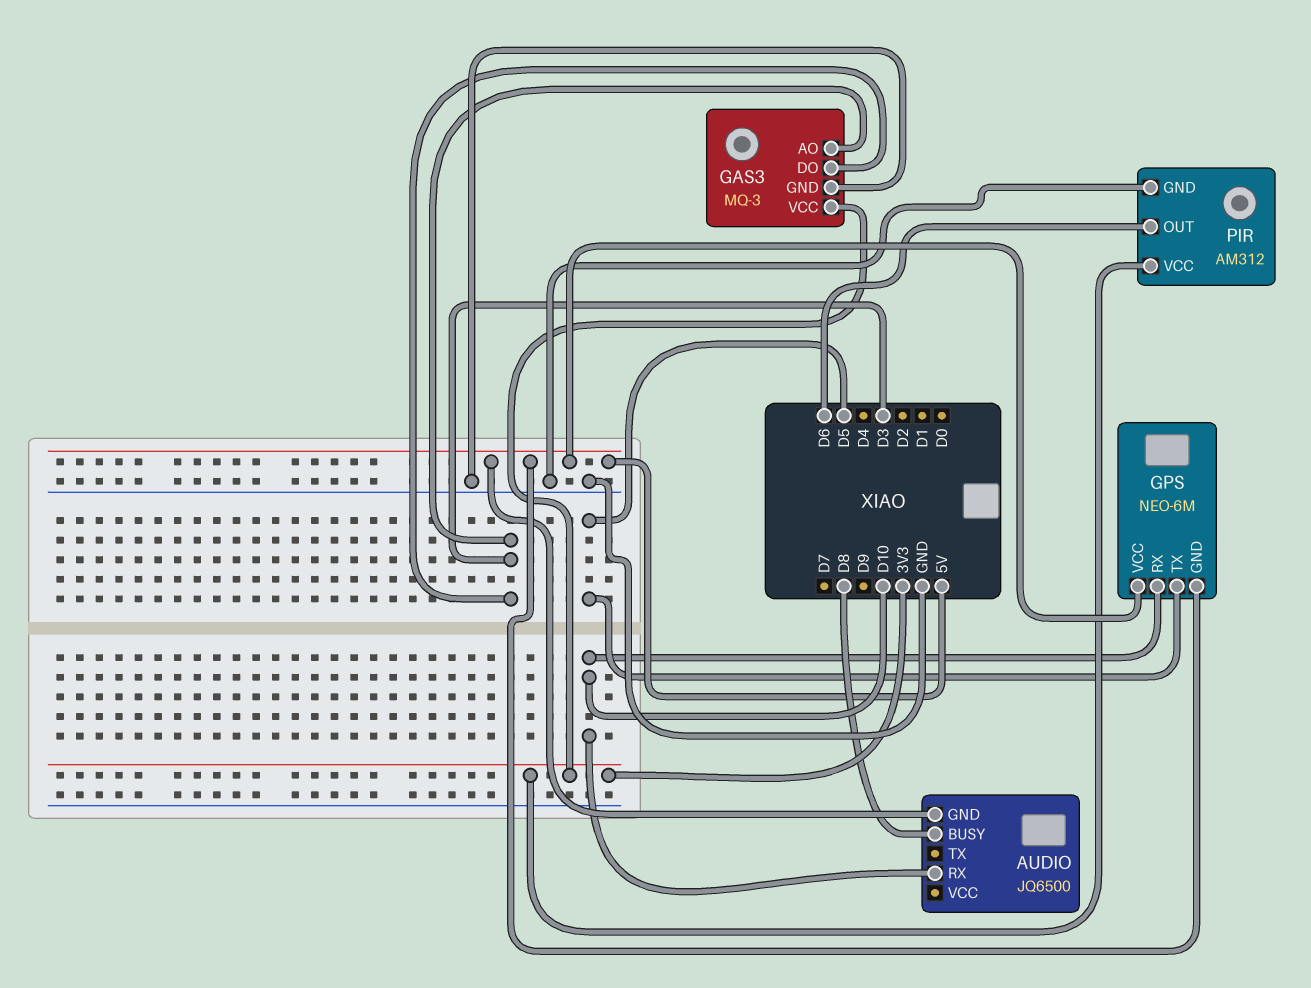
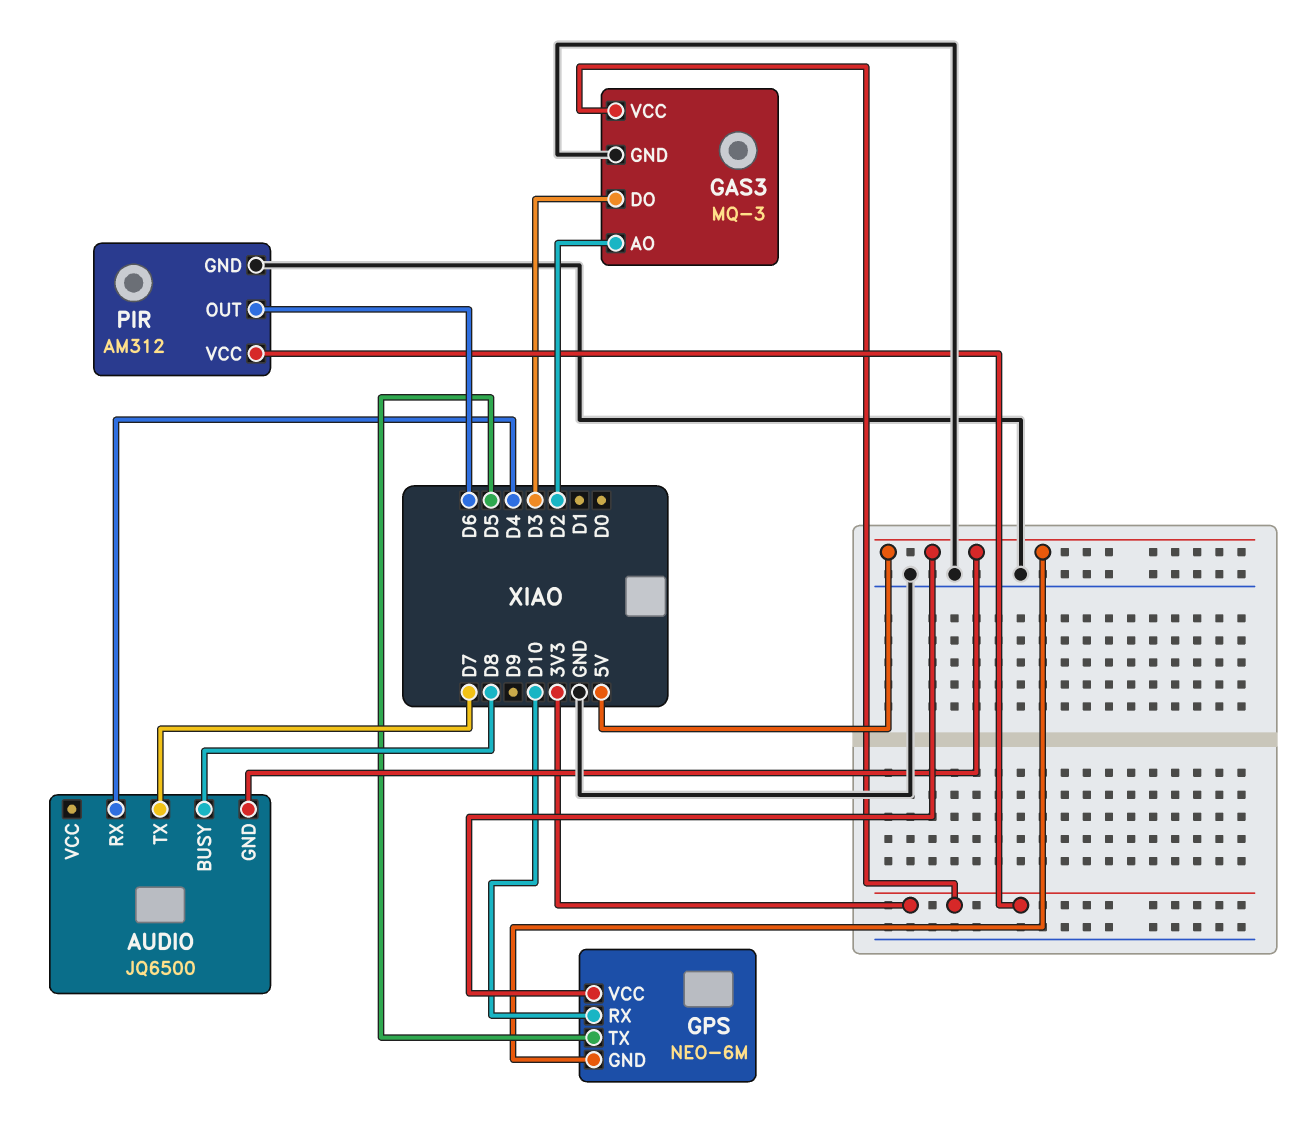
AUDIO pin RX: D10 -> D4
AUDIO pin TX: none -> D7
GAS3 pin AO: D3 -> D2

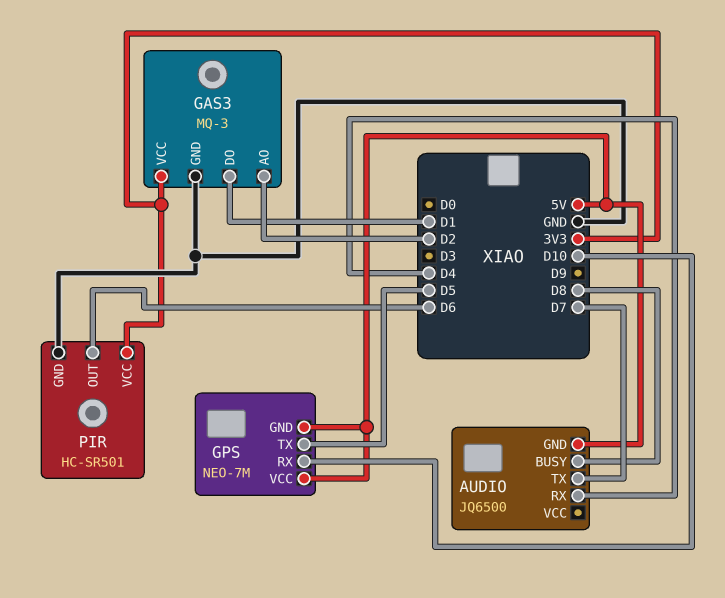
GAS3 pin DO: D3 -> D1
GPS: NEO-6M -> NEO-7M
PIR: AM312 -> HC-SR501

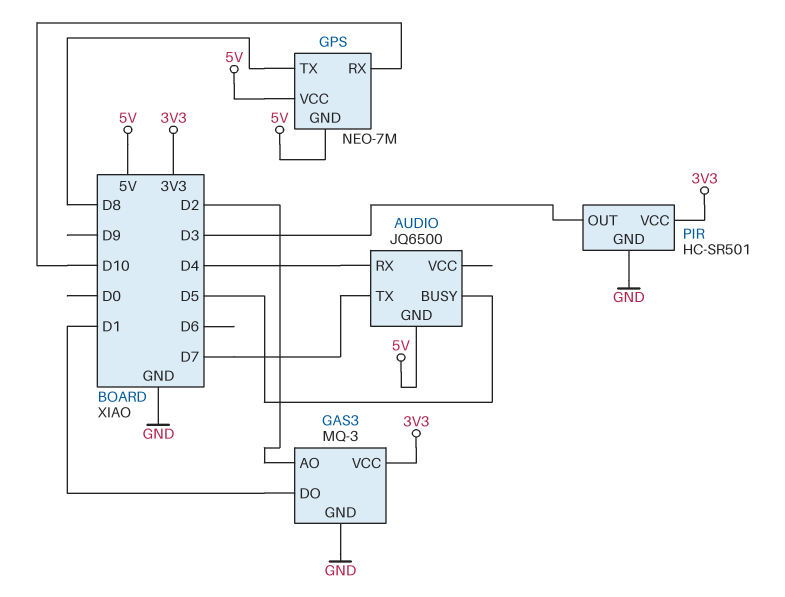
AUDIO pin BUSY: D8 -> D5
GPS pin TX: D5 -> D8
PIR pin OUT: D6 -> D3

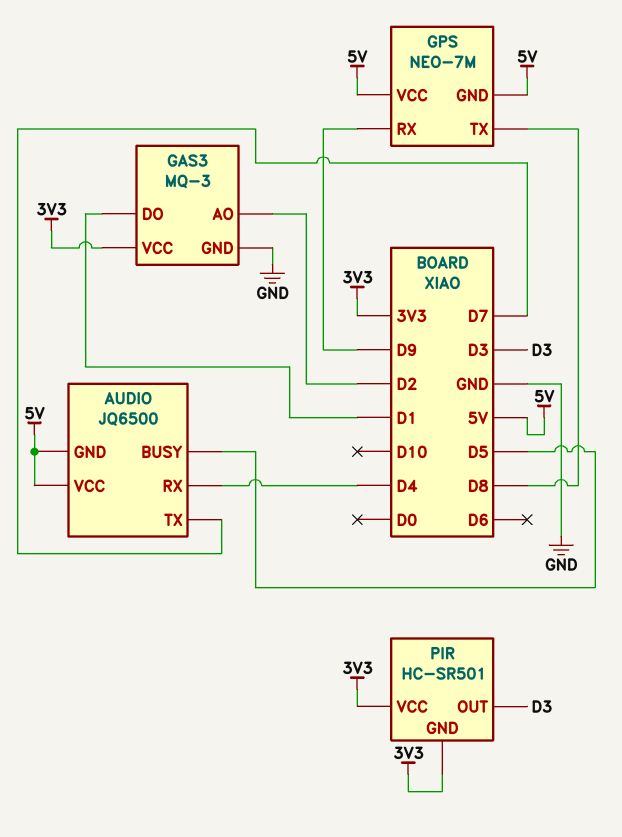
AUDIO pin VCC: none -> 5V
GPS pin RX: D10 -> D9
PIR pin GND: GND -> 3V3

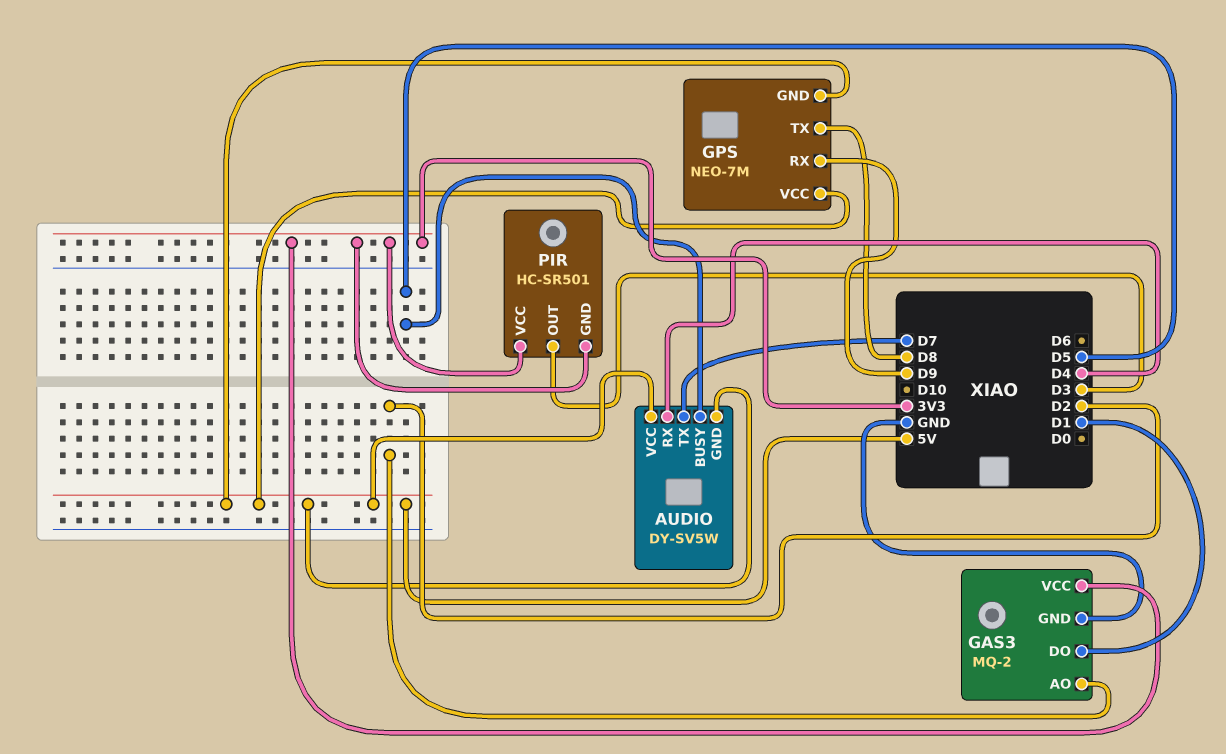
AUDIO: JQ6500 -> DY-SV5W
GAS3: MQ-3 -> MQ-2

